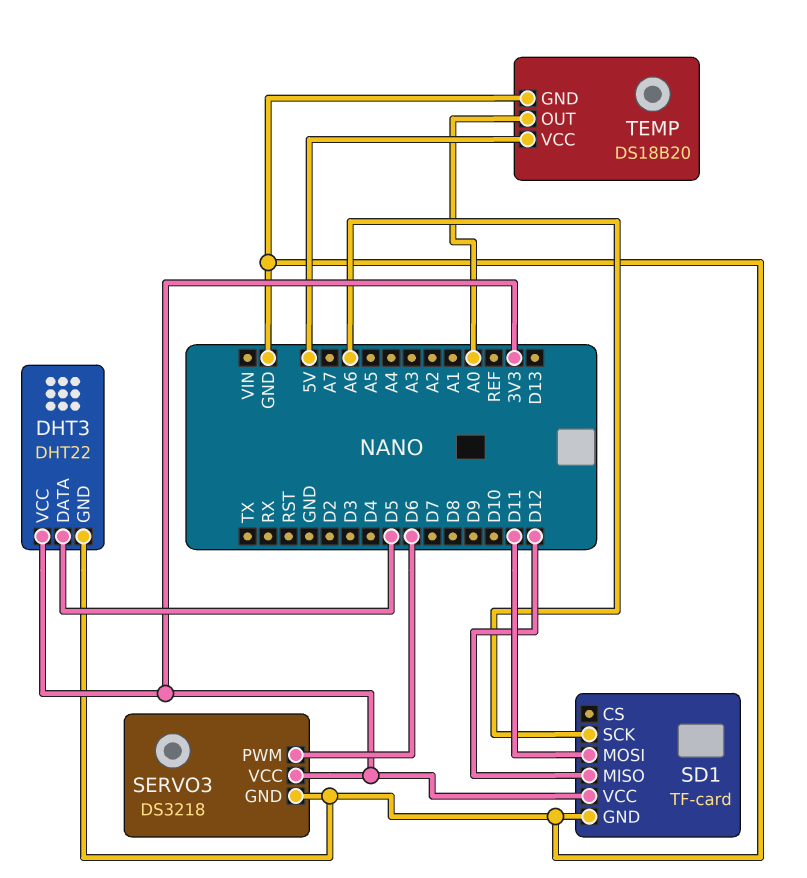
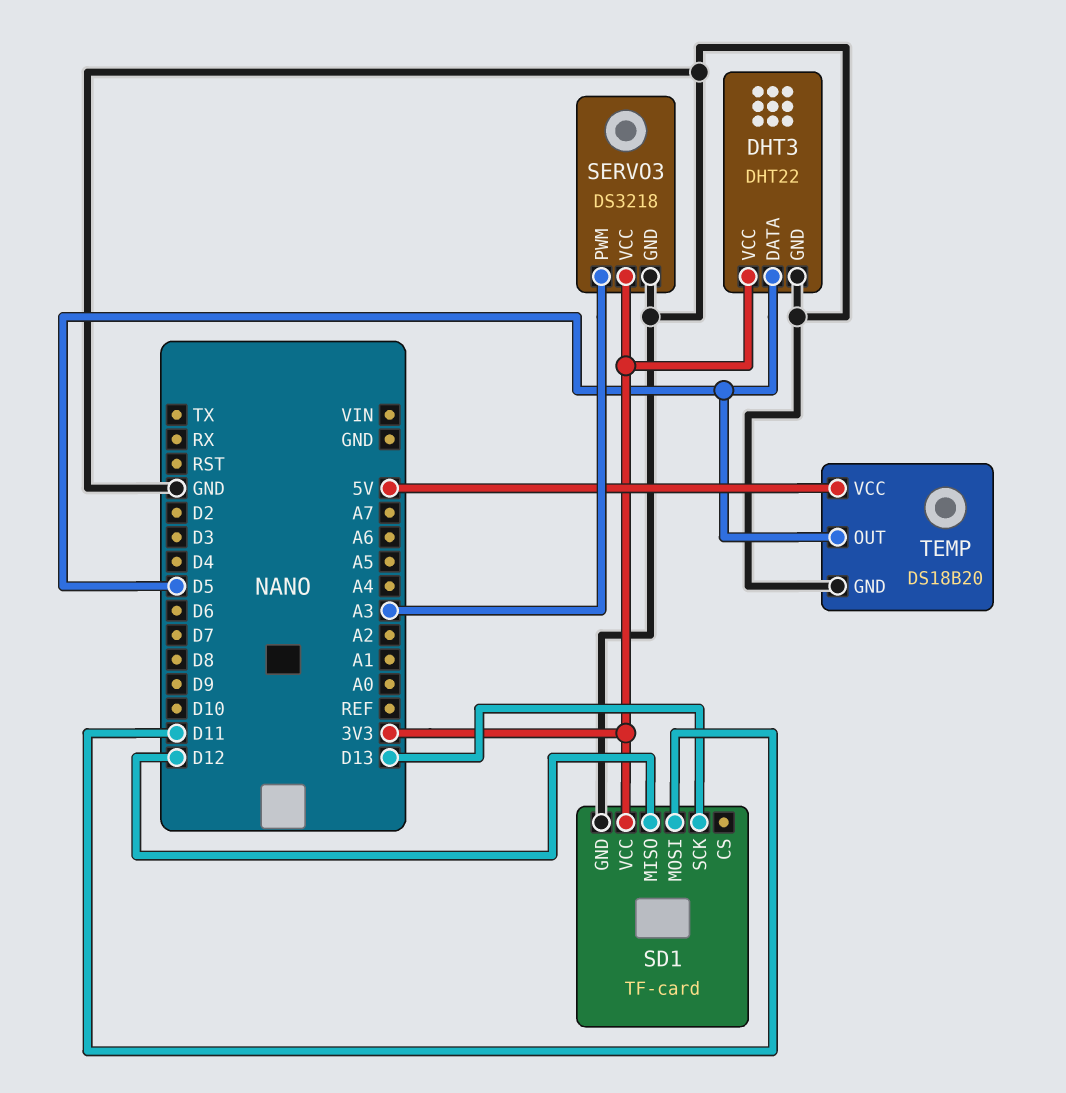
SD1 pin SCK: A6 -> D13
SERVO3 pin PWM: D6 -> A3
TEMP pin OUT: A0 -> D5

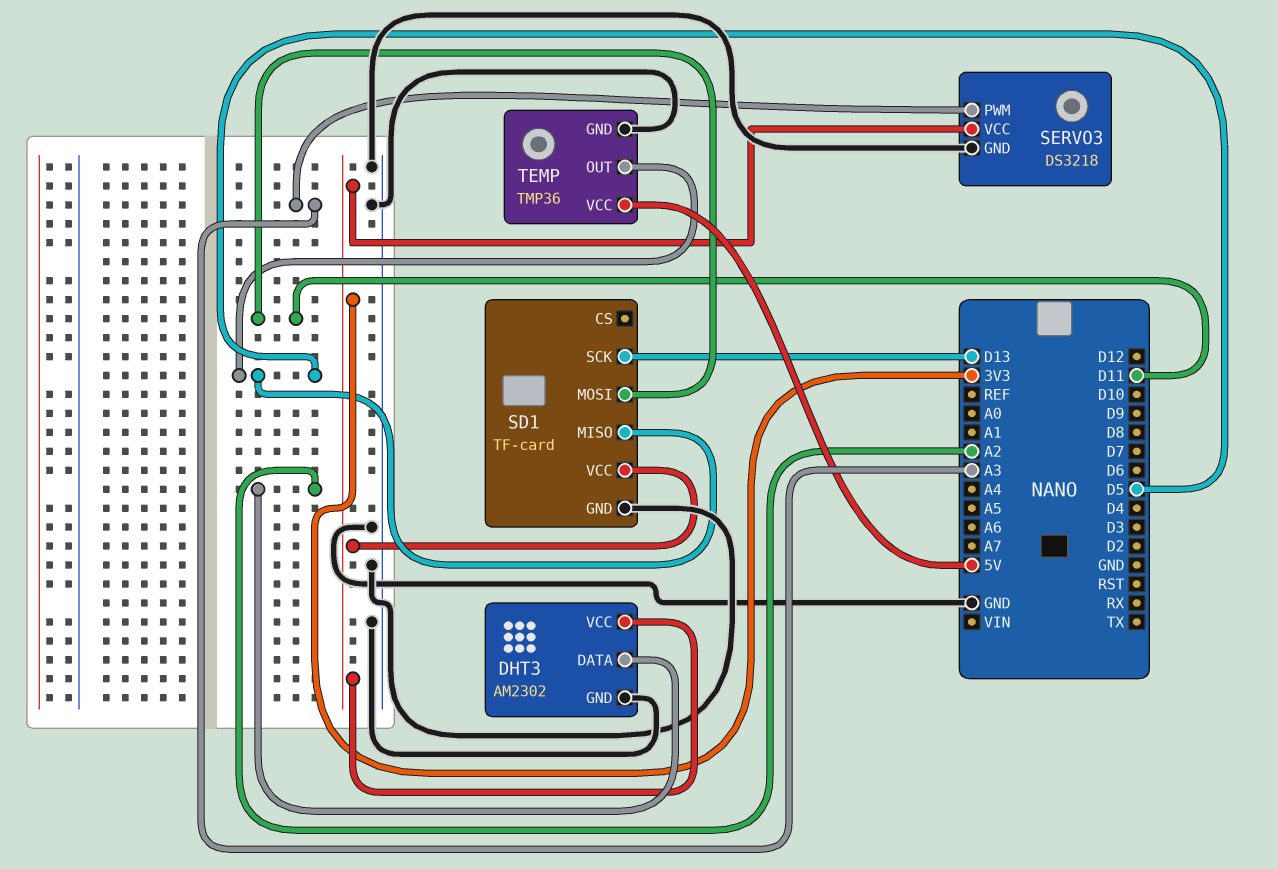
DHT3: DHT22 -> AM2302
DHT3 pin DATA: D5 -> A2
SD1 pin MISO: D12 -> D5
TEMP: DS18B20 -> TMP36

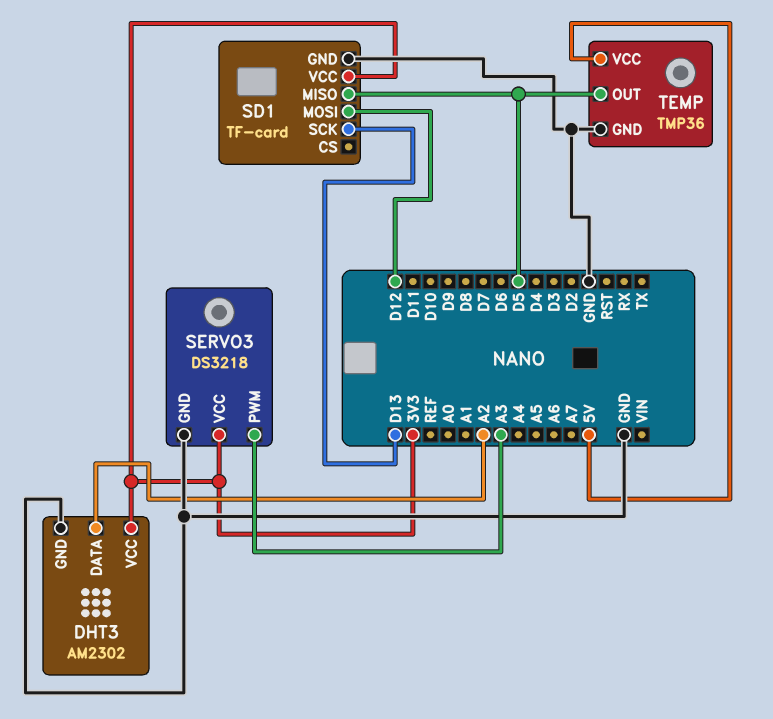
SD1 pin MOSI: D11 -> D12

